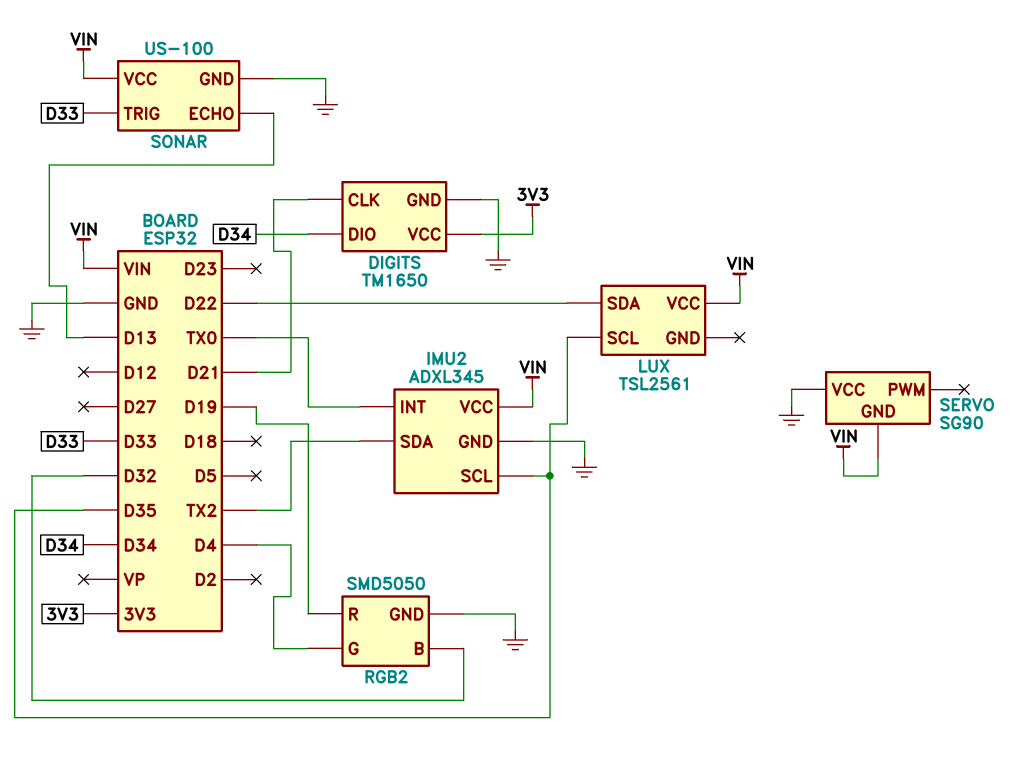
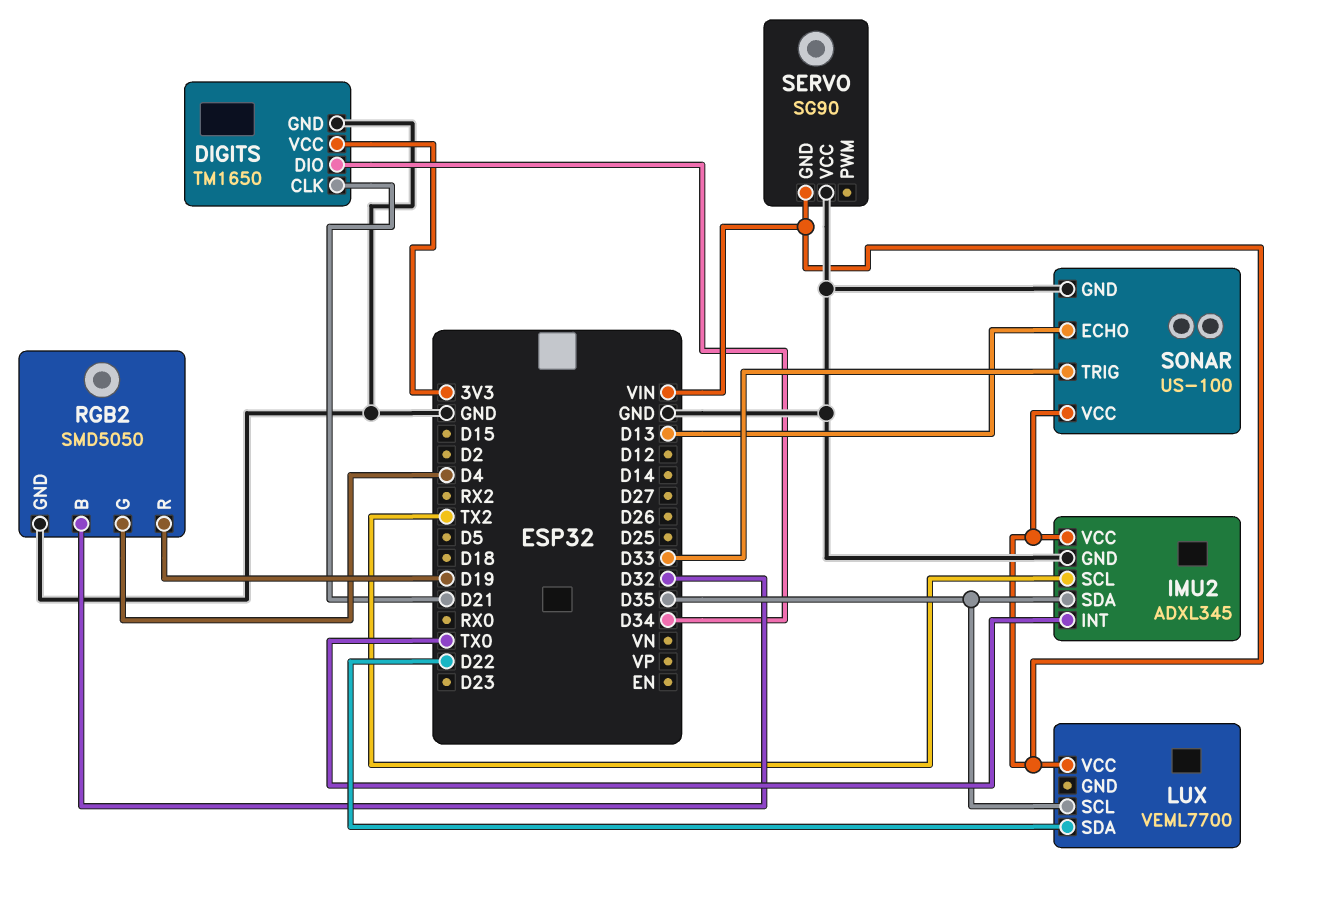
IMU2 pin SCL: D35 -> TX2
IMU2 pin SDA: TX2 -> D35
LUX: TSL2561 -> VEML7700

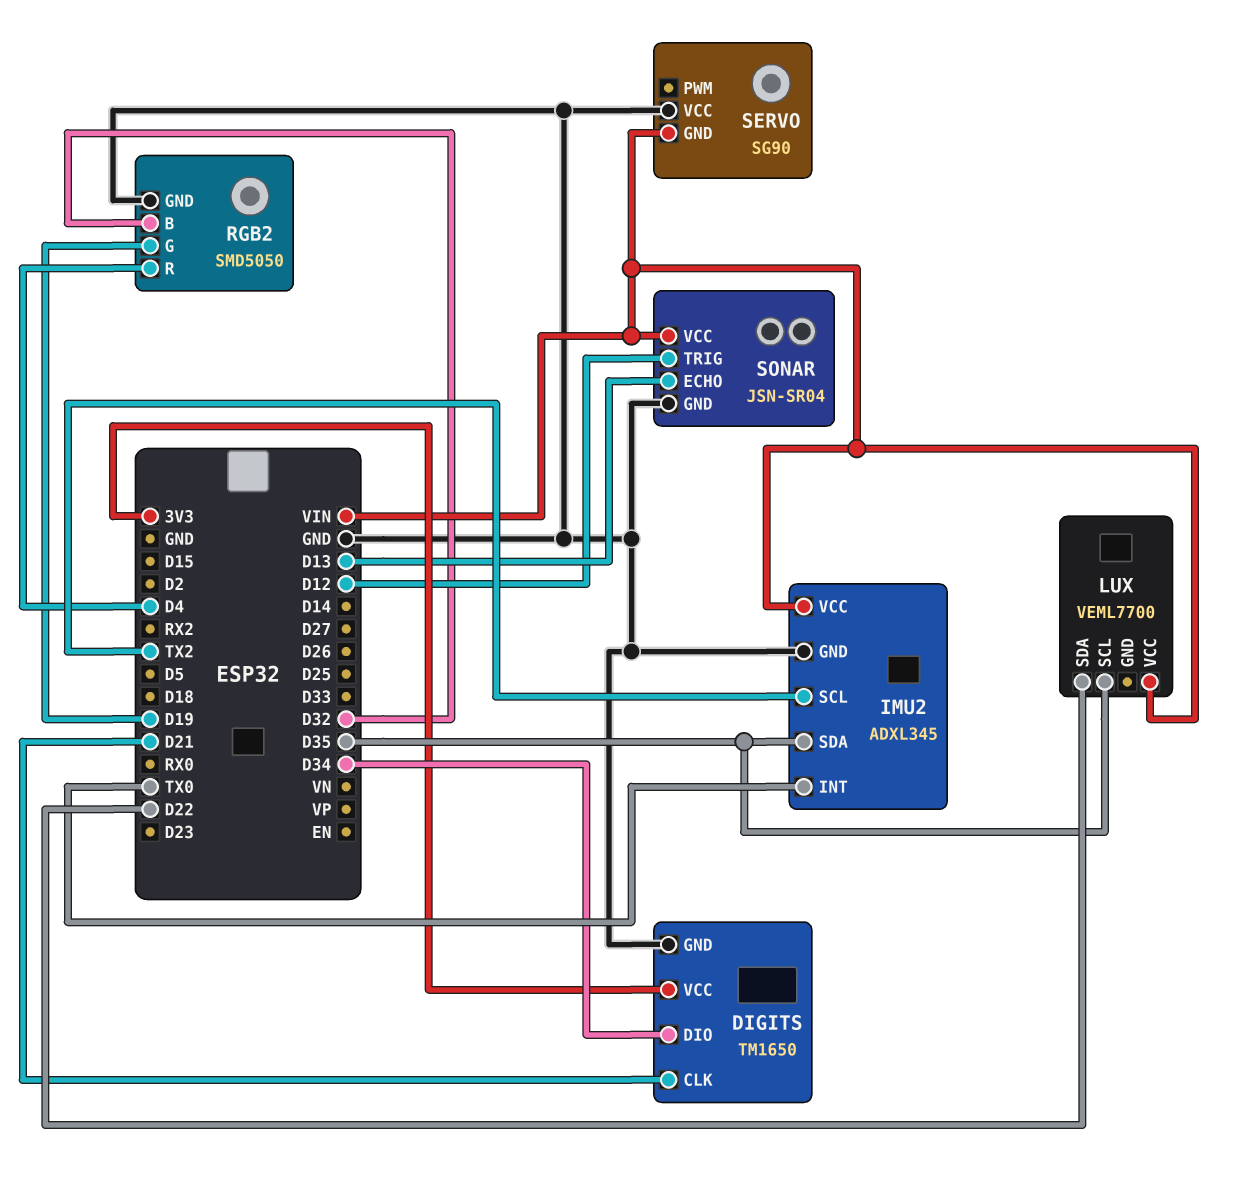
RGB2 pin G: D4 -> D19
RGB2 pin R: D19 -> D4
SONAR: US-100 -> JSN-SR04
SONAR pin TRIG: D33 -> D12

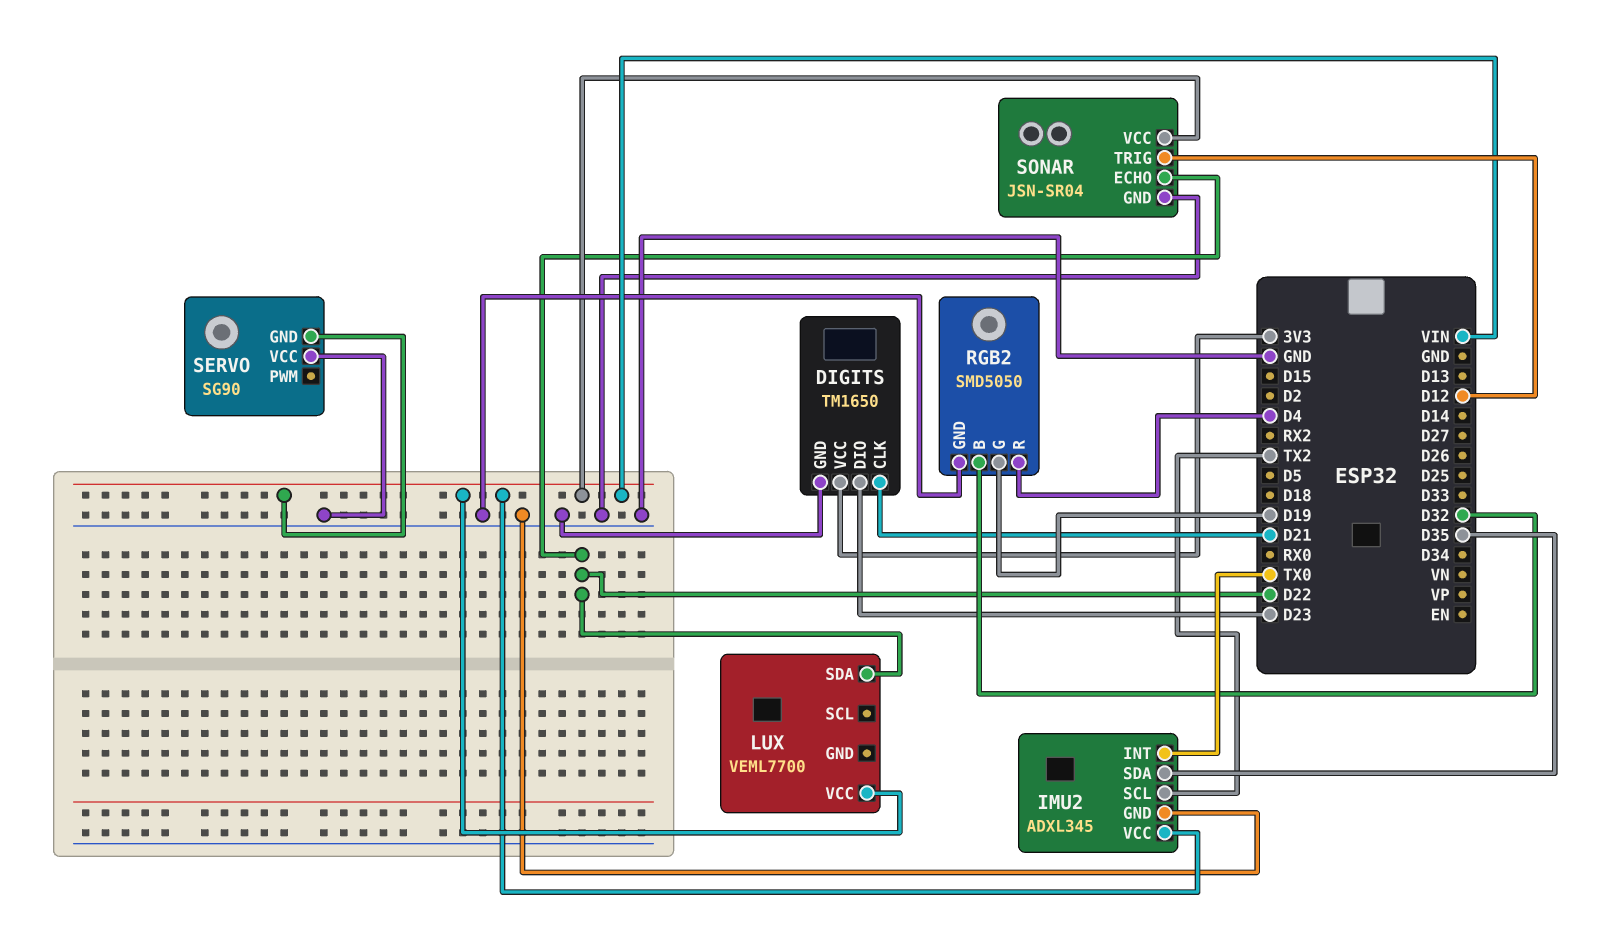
DIGITS pin DIO: D34 -> D23
LUX pin SCL: D35 -> none
SONAR pin ECHO: D13 -> D22

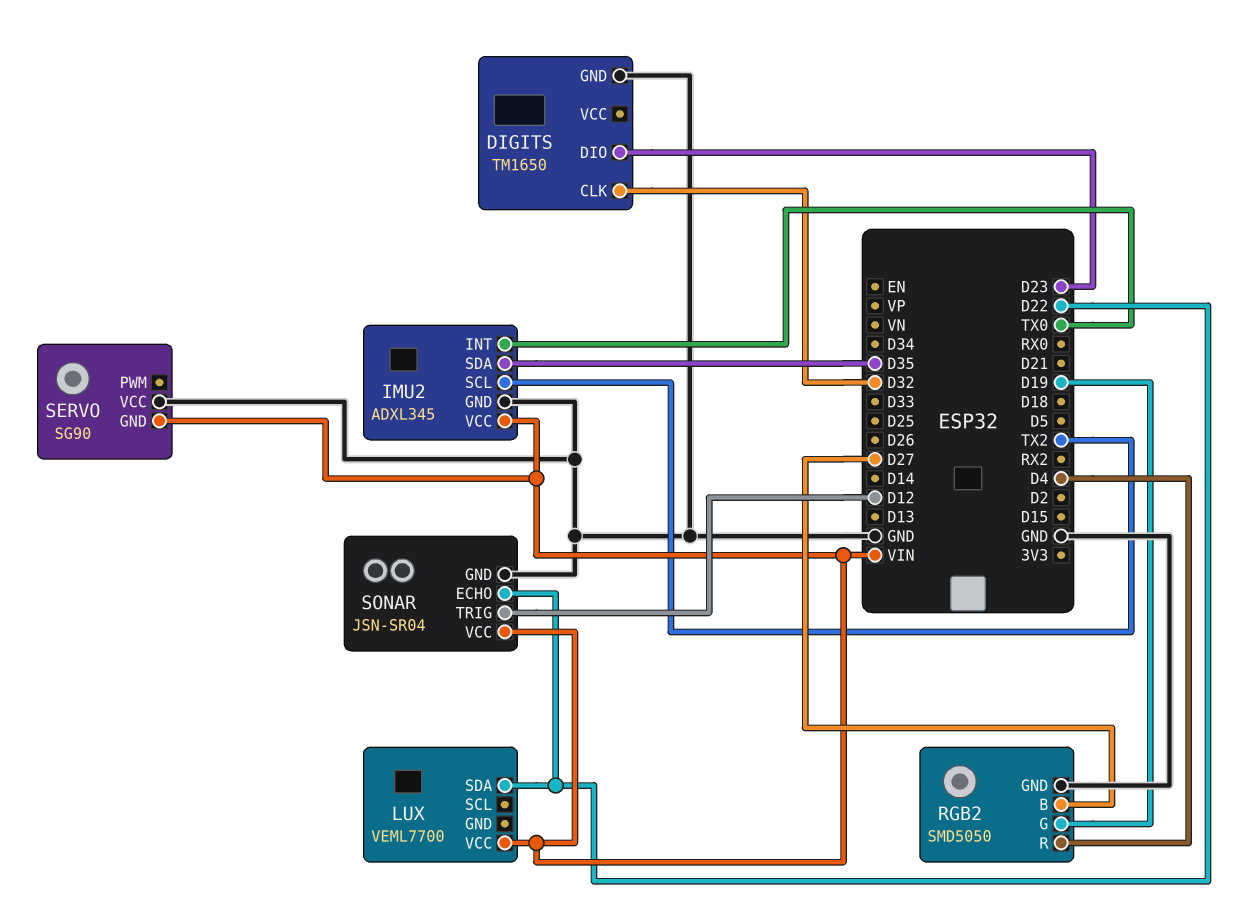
DIGITS pin CLK: D21 -> D32
DIGITS pin VCC: 3V3 -> none
RGB2 pin B: D32 -> D27

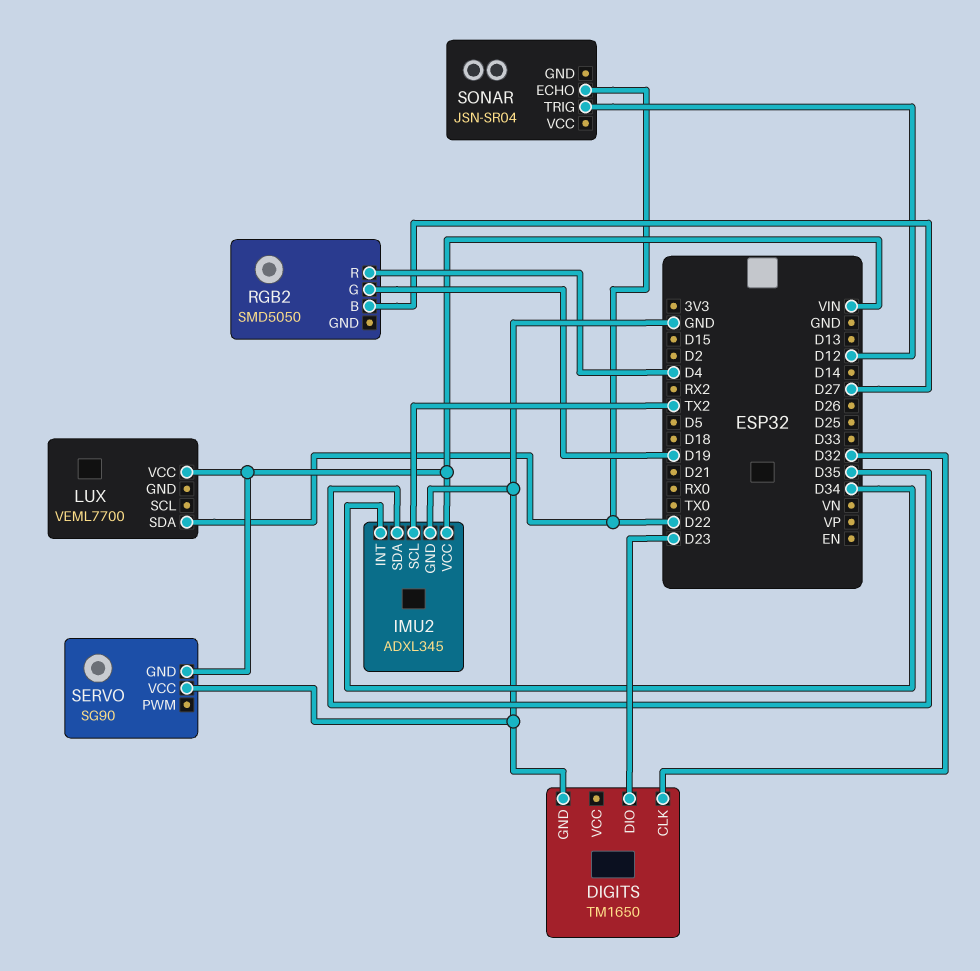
IMU2 pin INT: TX0 -> D34
RGB2 pin GND: GND -> none
SONAR pin GND: GND -> none
SONAR pin VCC: VIN -> none

